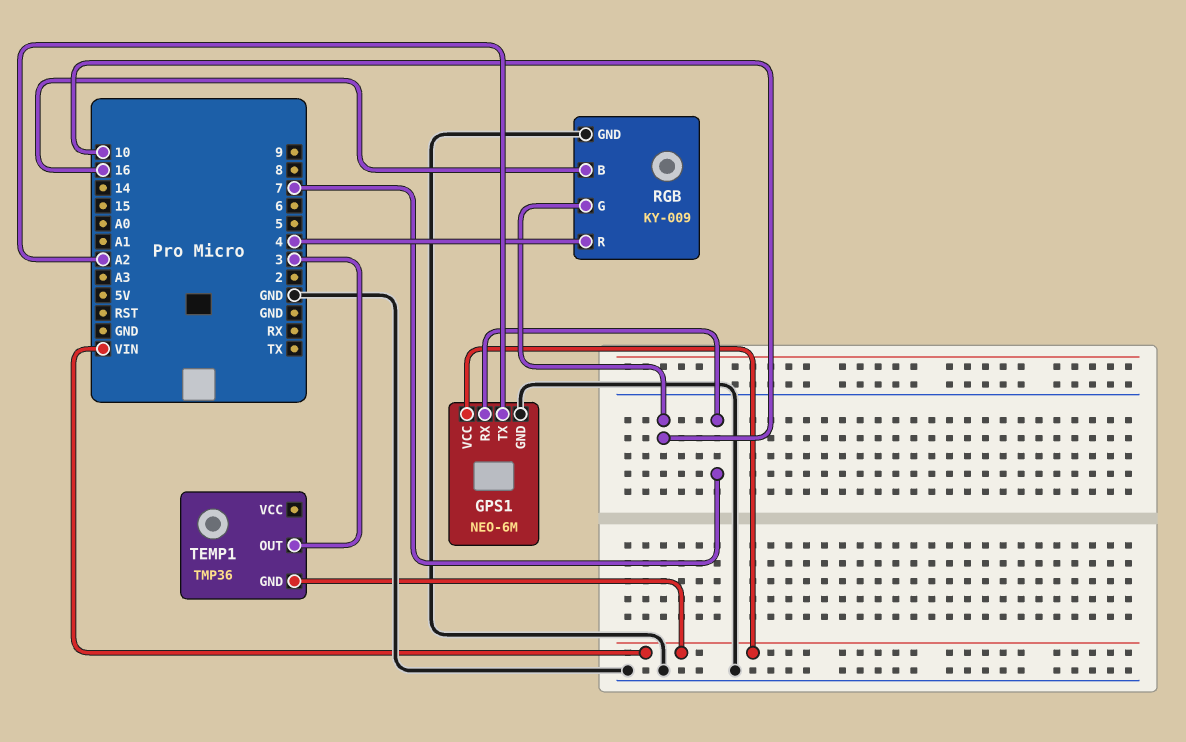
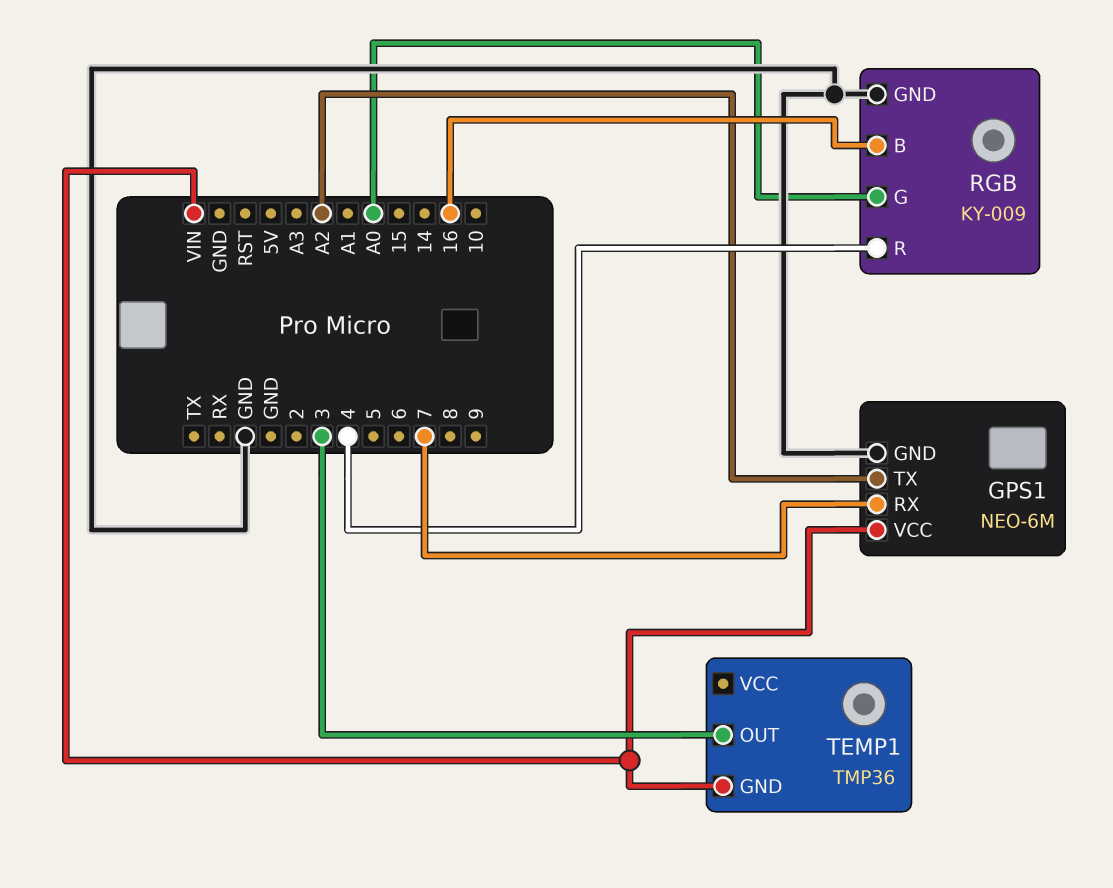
RGB pin G: 10 -> A0

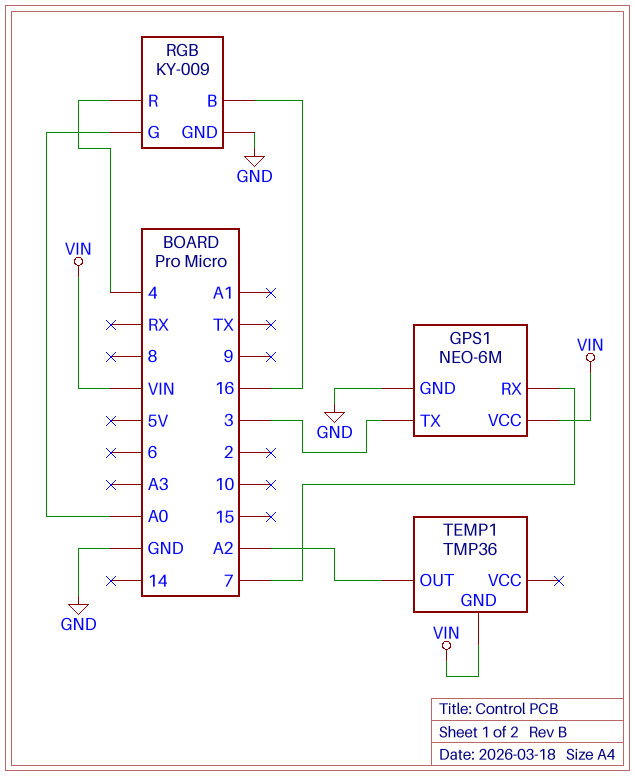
GPS1 pin TX: A2 -> 3
TEMP1 pin OUT: 3 -> A2

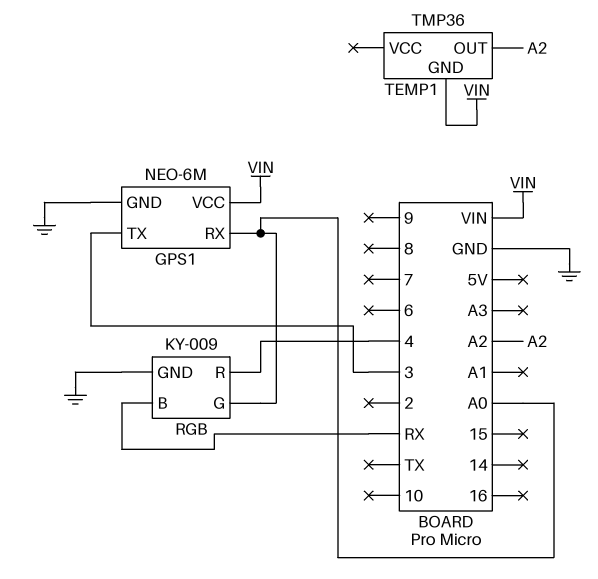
GPS1 pin RX: 7 -> A0
RGB pin B: 16 -> RX

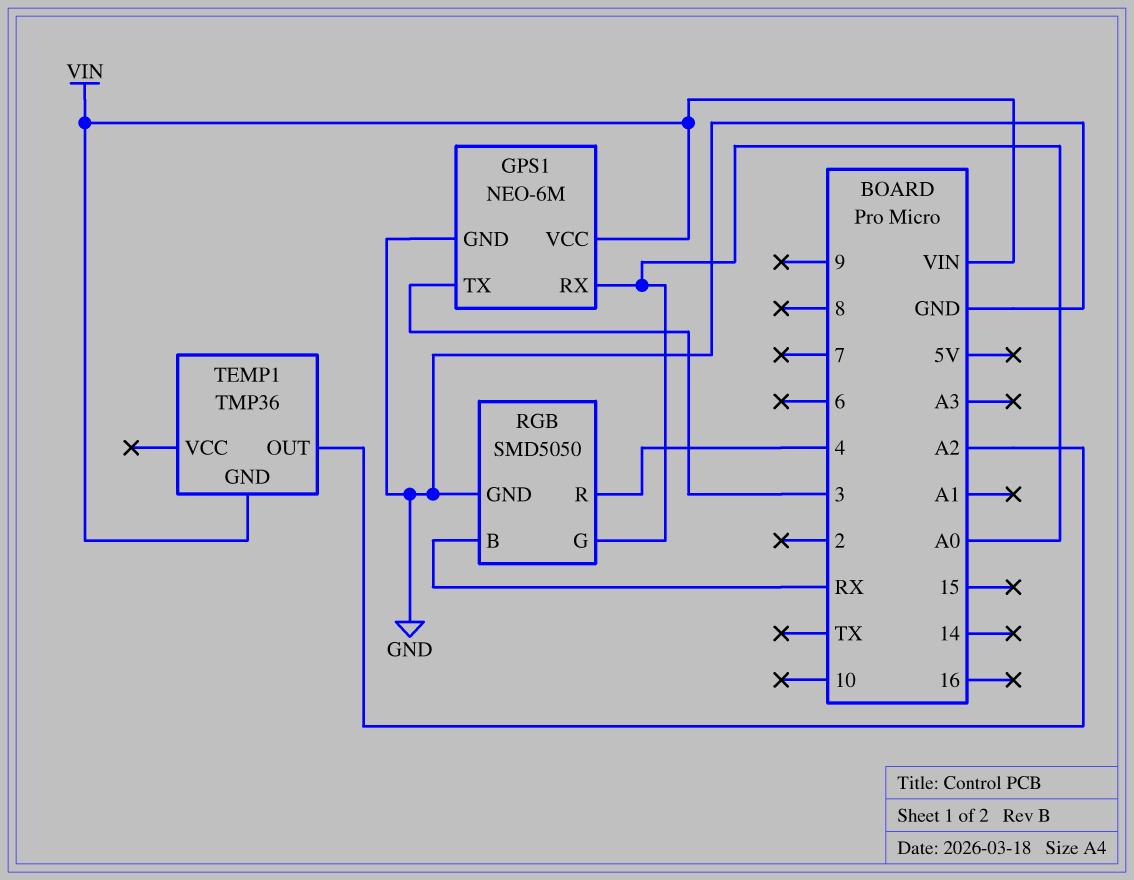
RGB: KY-009 -> SMD5050

